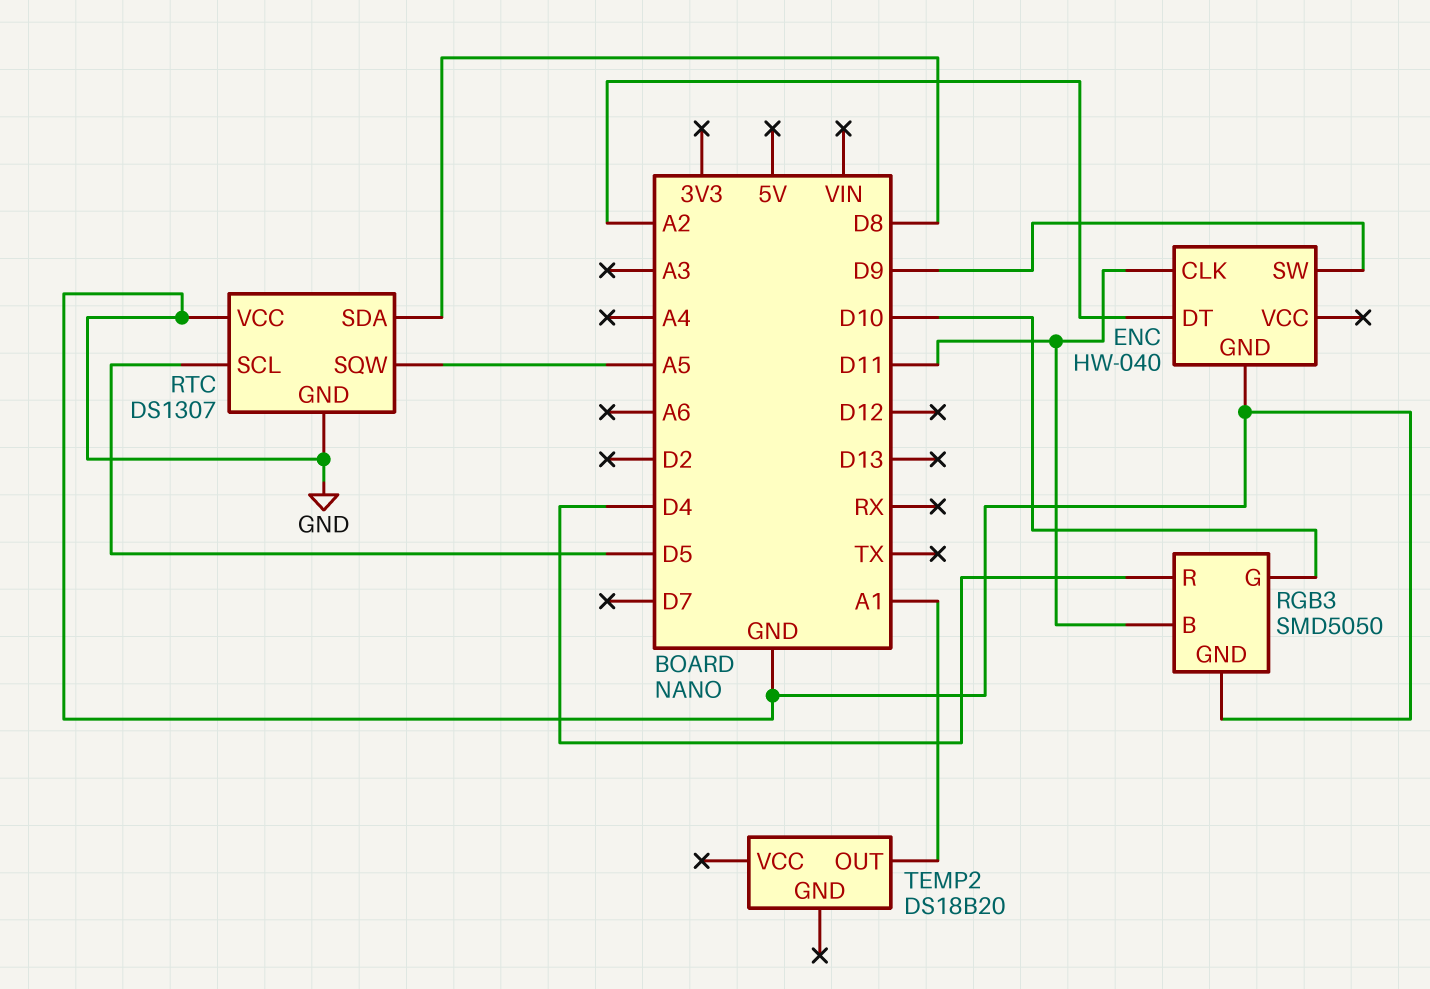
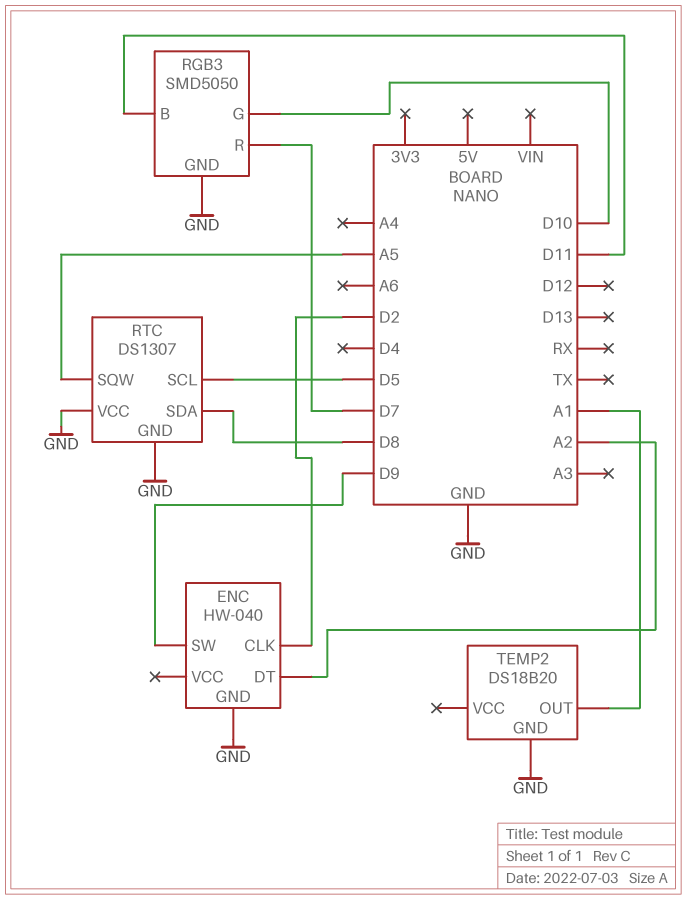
ENC pin CLK: D11 -> D2
RGB3 pin R: D4 -> D7
TEMP2 pin GND: none -> GND

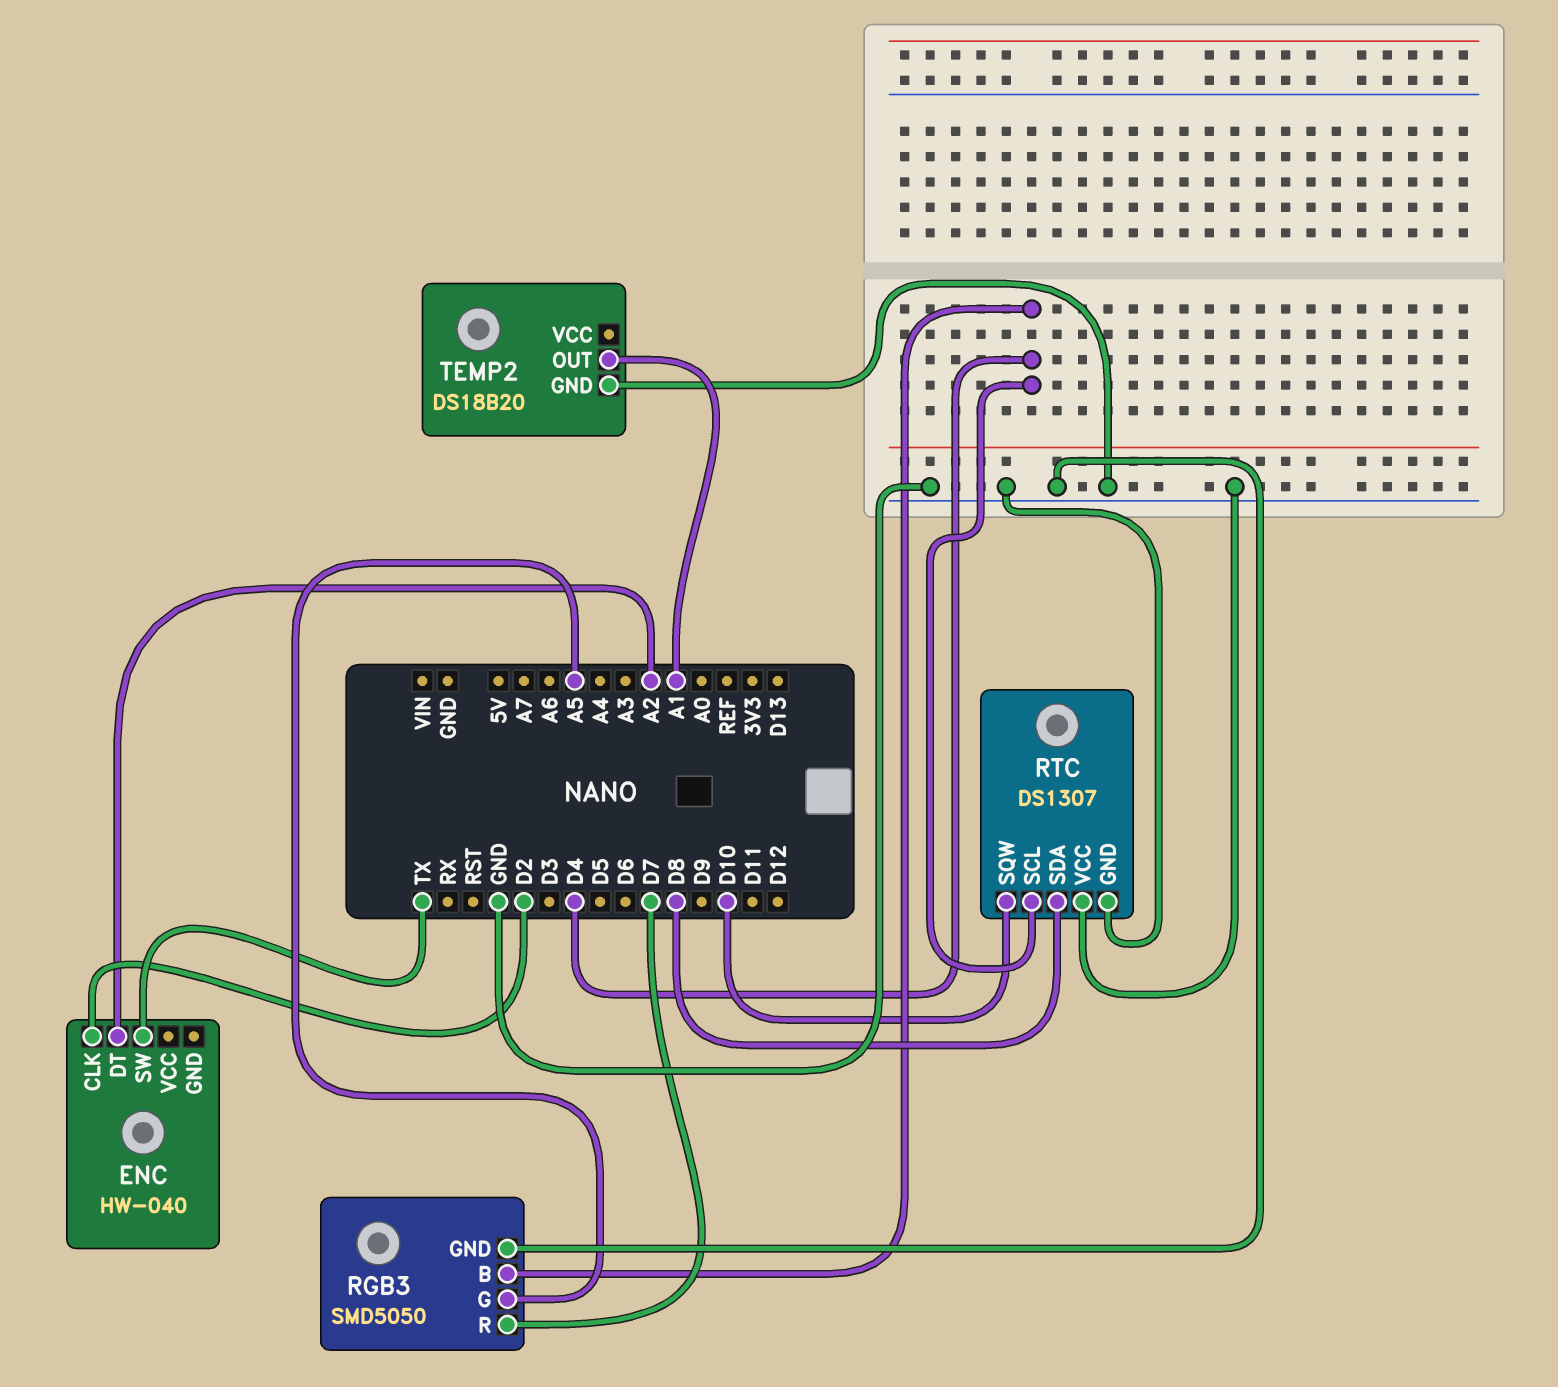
ENC pin GND: GND -> none
ENC pin SW: D9 -> TX
RGB3 pin B: D11 -> D4
RGB3 pin G: D10 -> A5
RTC pin SCL: D5 -> D4
RTC pin SQW: A5 -> D10

